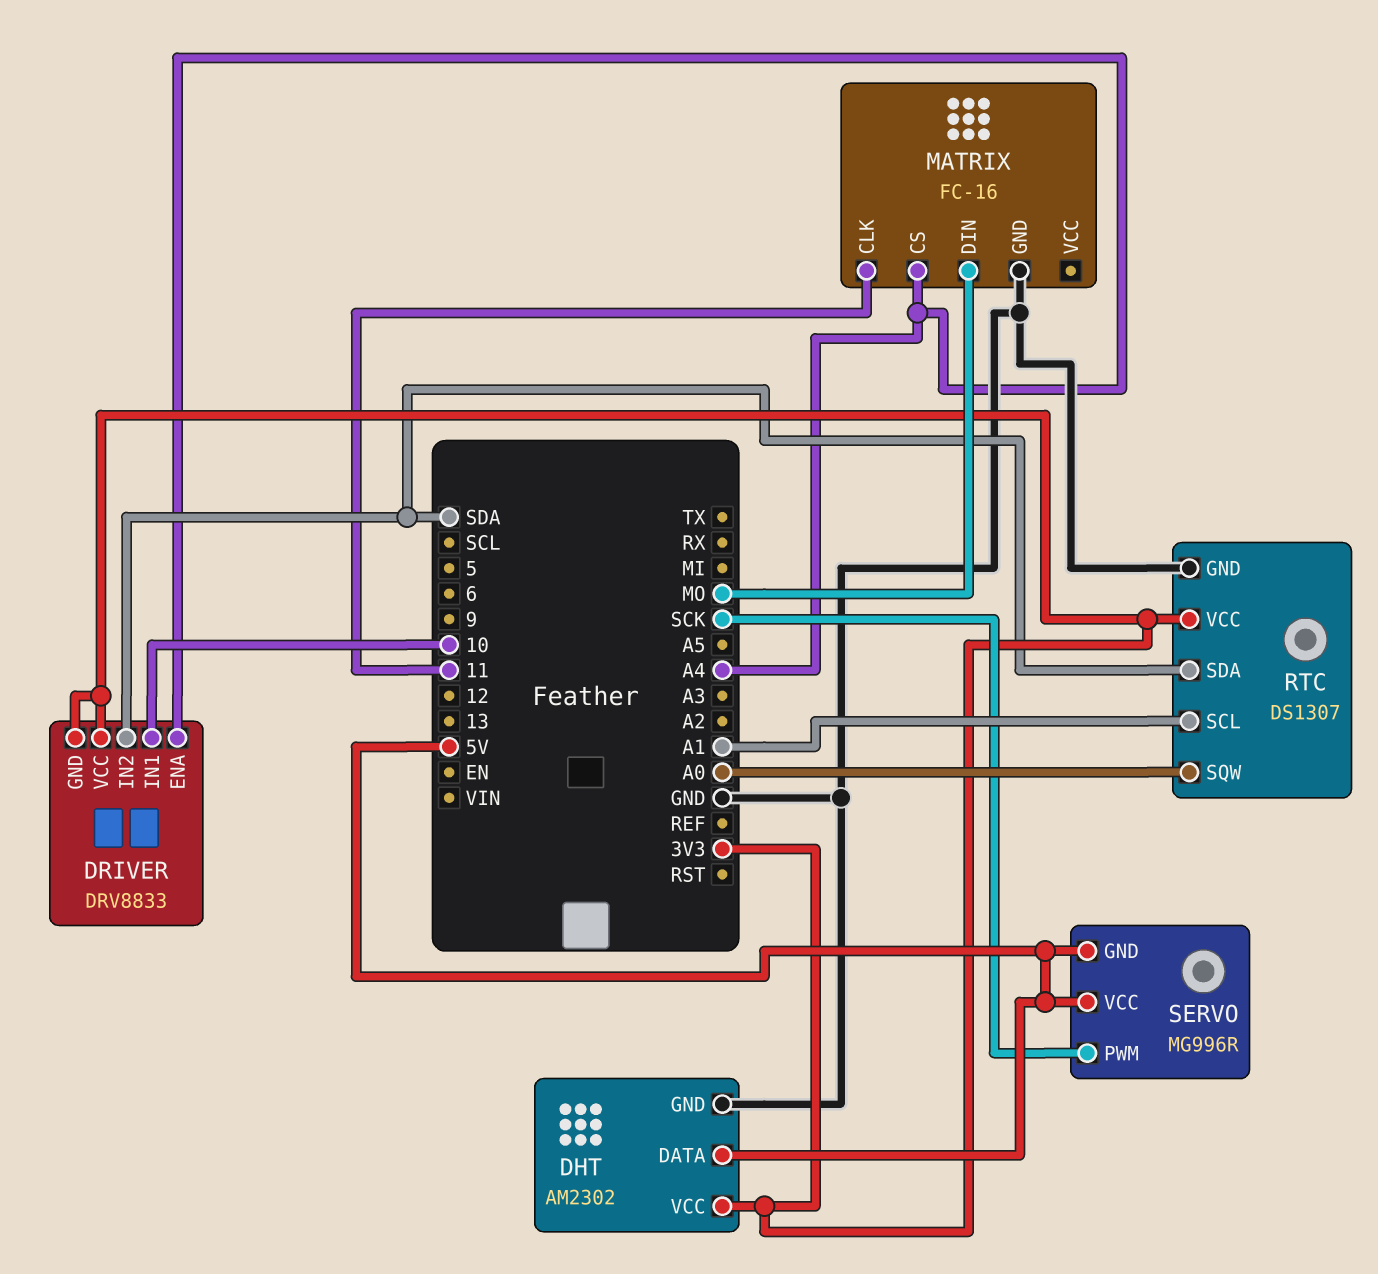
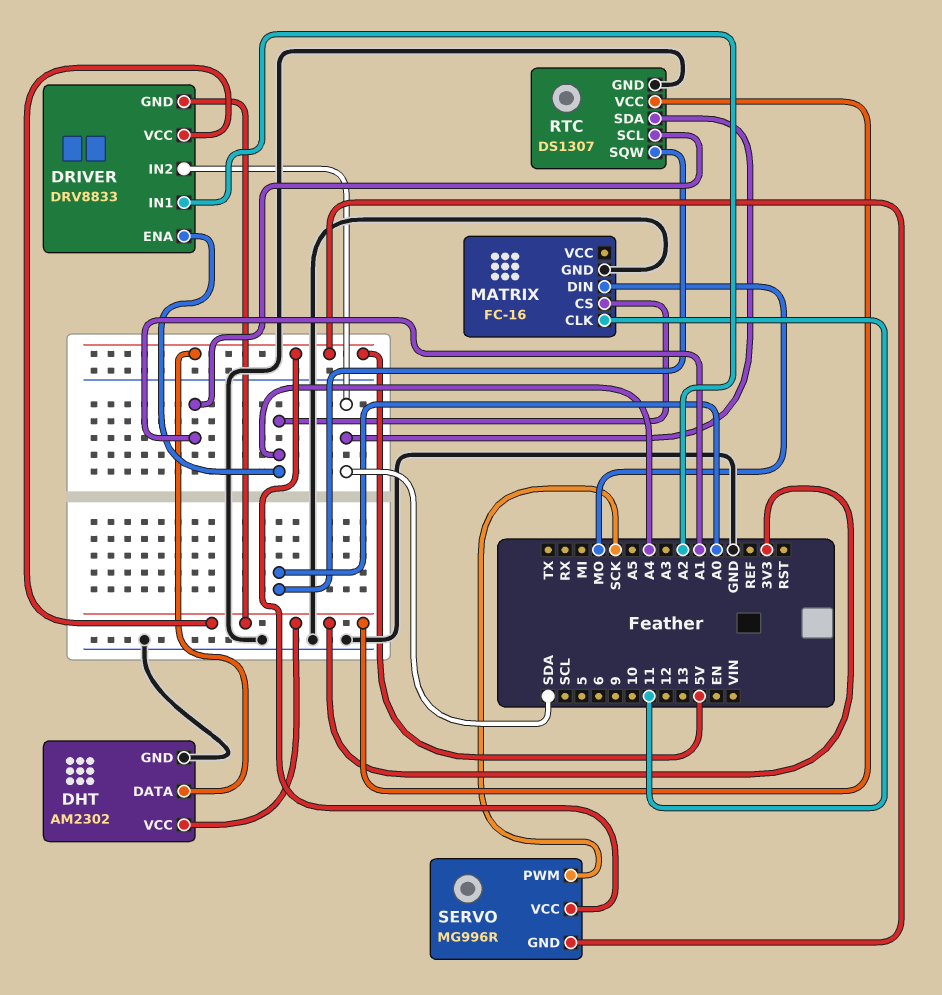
DRIVER pin IN1: 10 -> A2

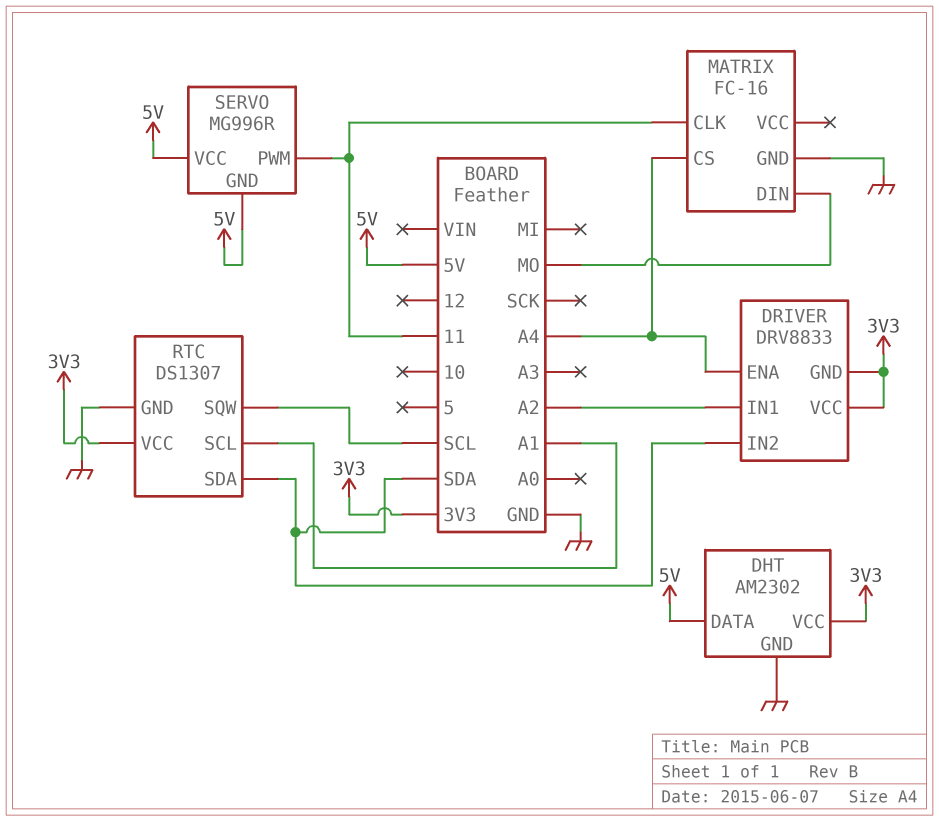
RTC pin SQW: A0 -> SCL
SERVO pin PWM: SCK -> 11

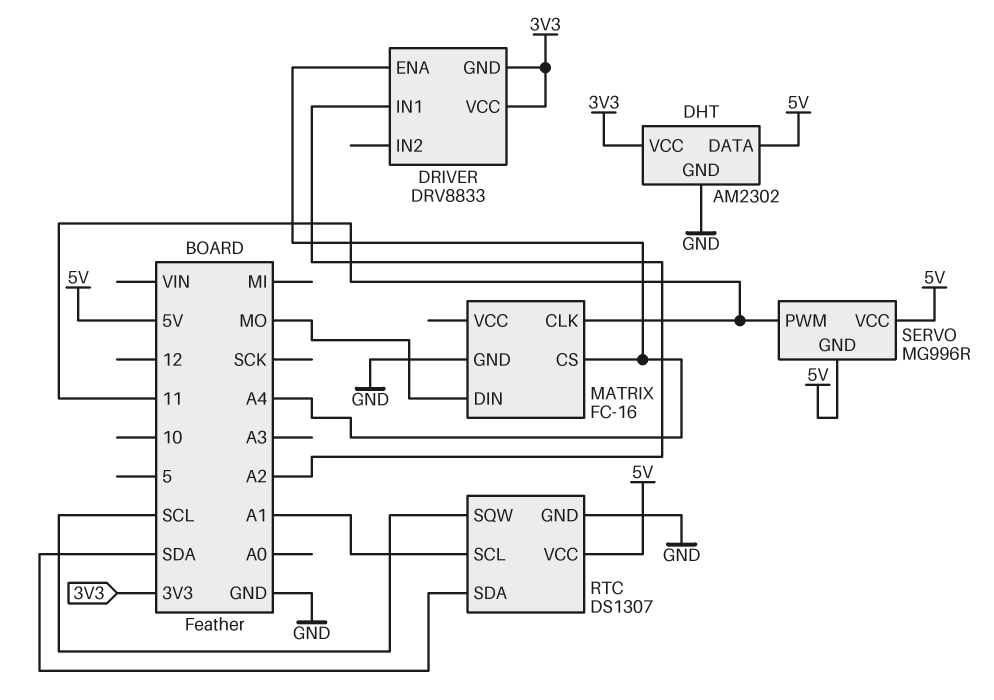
DRIVER pin IN2: SDA -> none
RTC pin VCC: 3V3 -> 5V

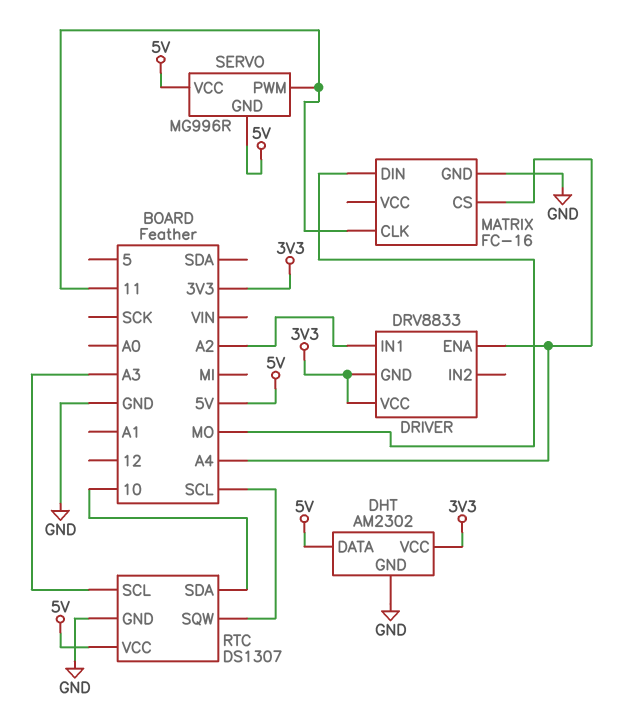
RTC pin SCL: A1 -> A3
RTC pin SDA: SDA -> 10

